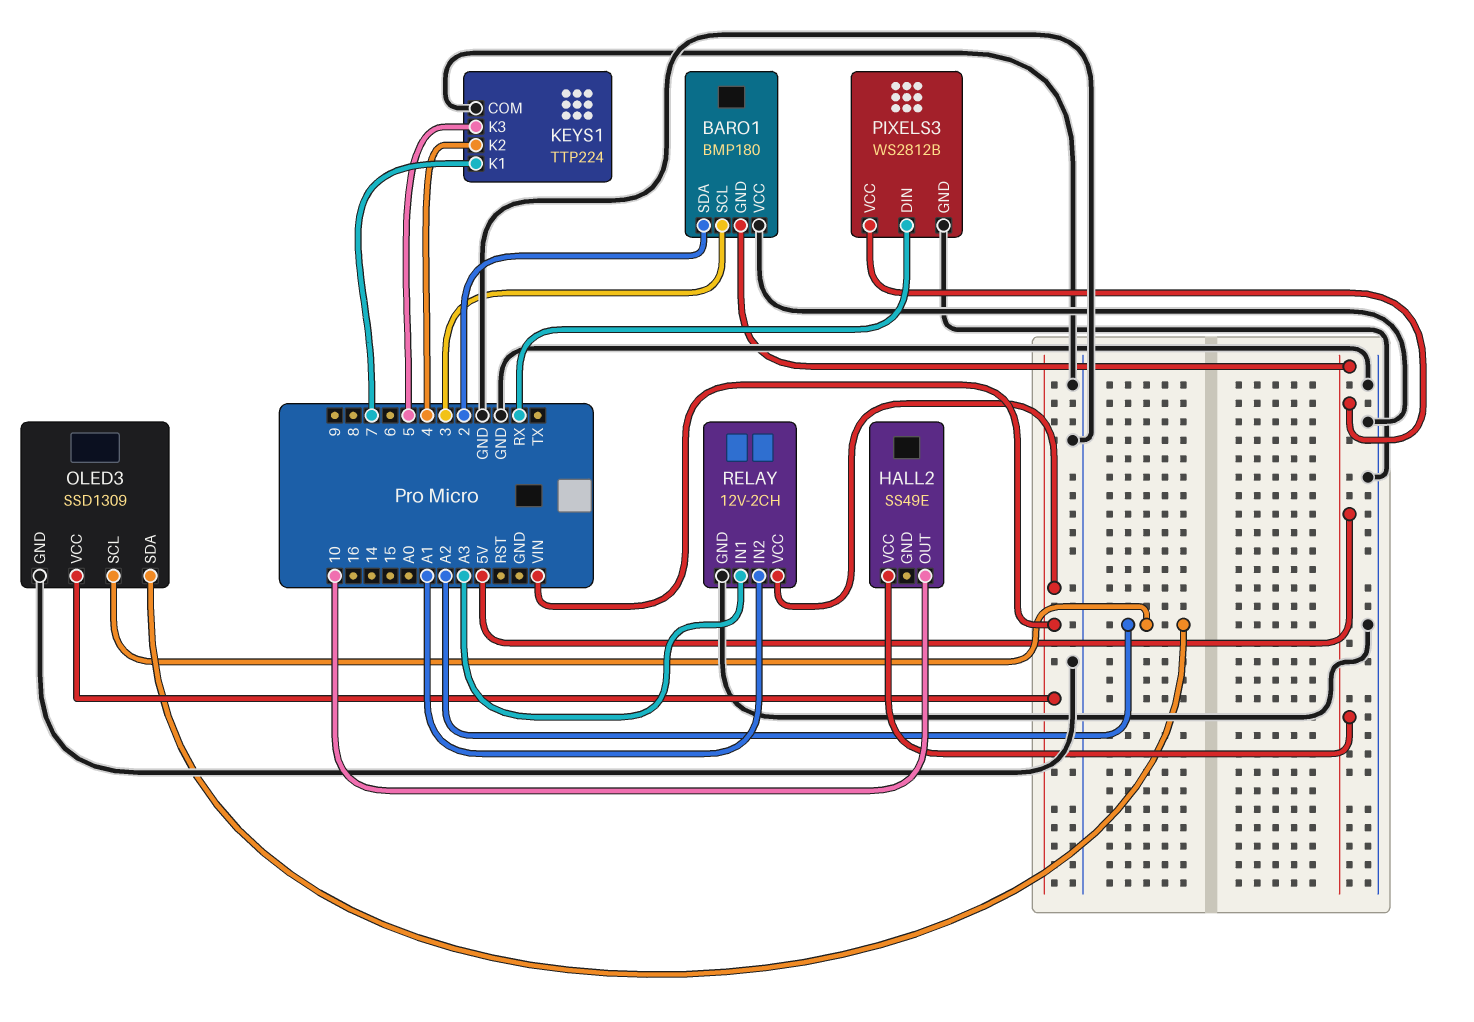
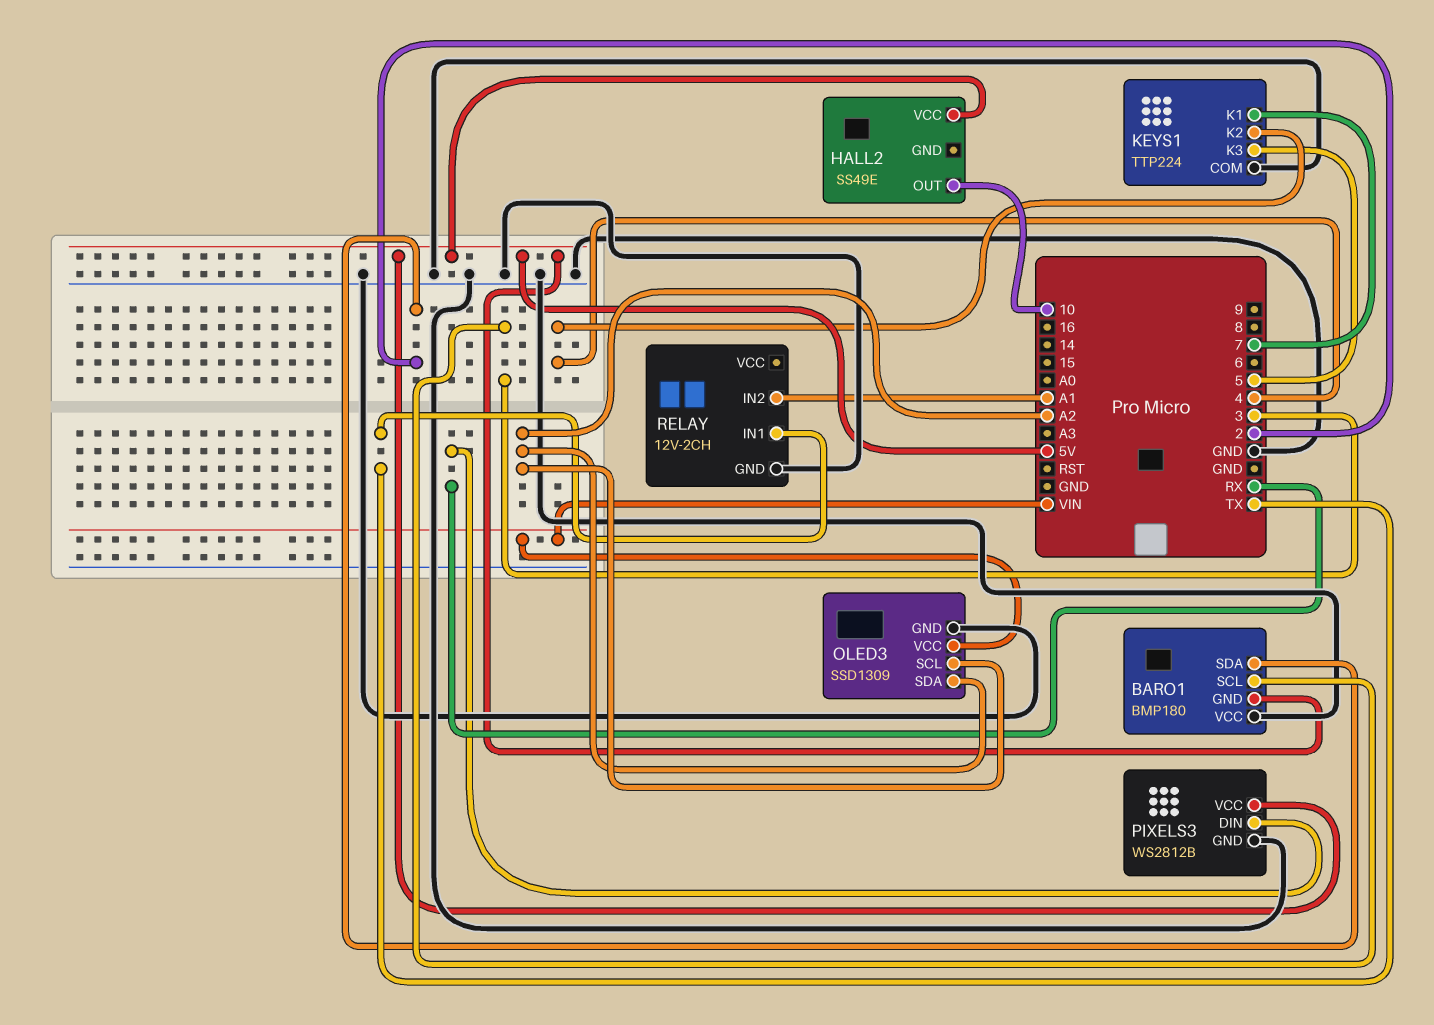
RELAY pin IN1: A3 -> TX
RELAY pin VCC: VIN -> none

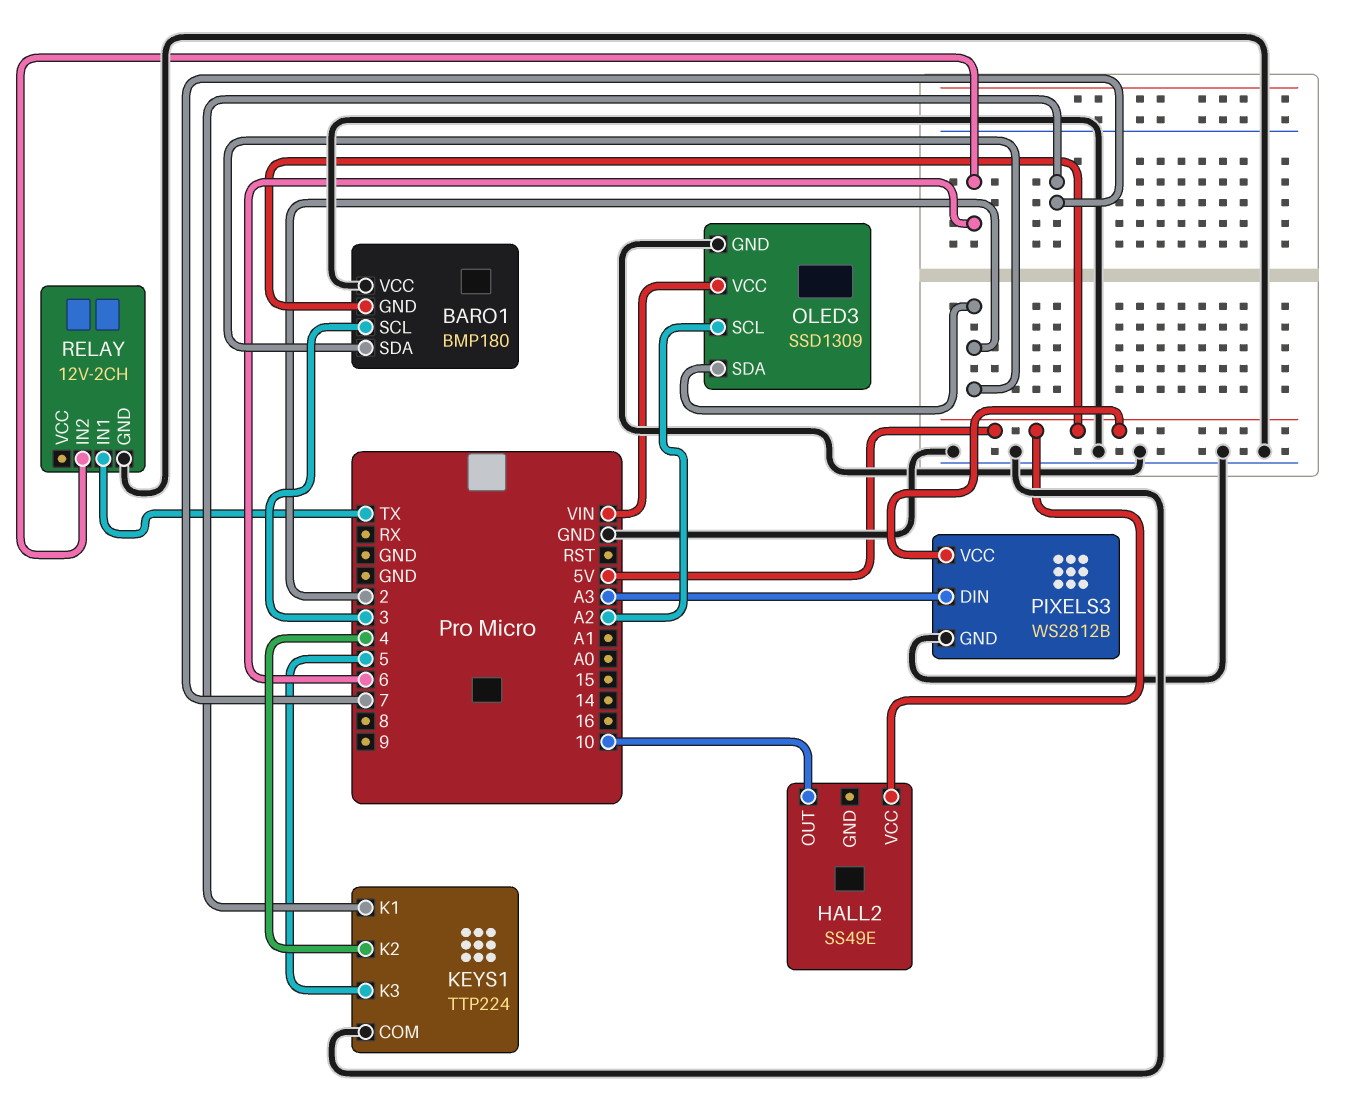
OLED3 pin SDA: A2 -> 2
PIXELS3 pin DIN: RX -> A3
RELAY pin IN2: A1 -> 6

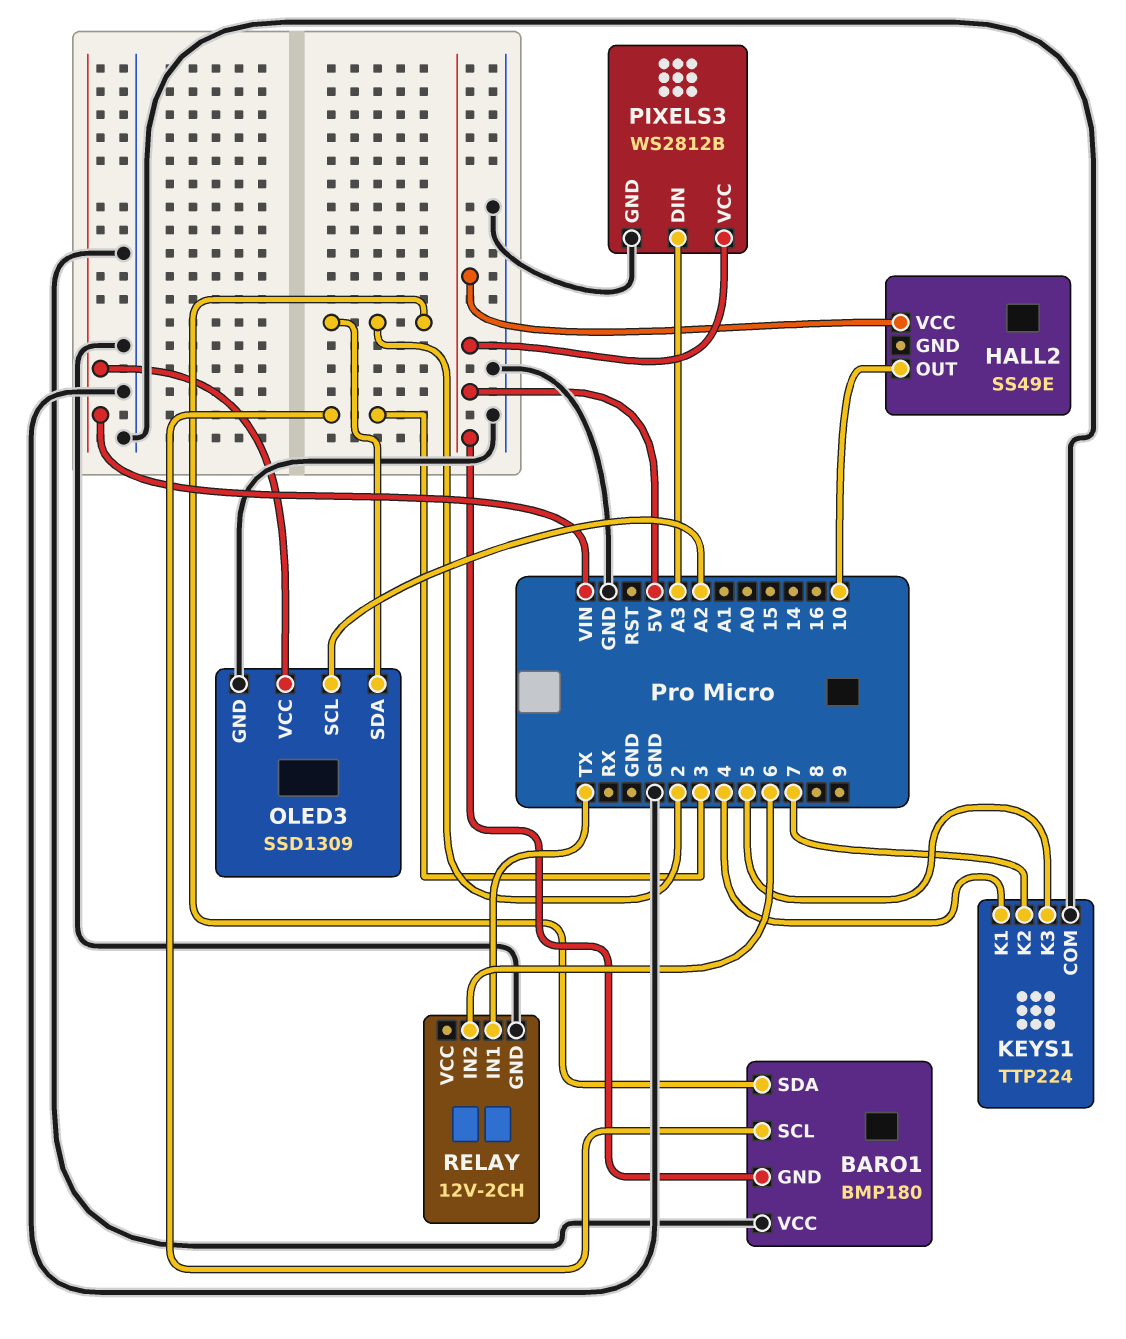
KEYS1 pin K1: 7 -> 4
KEYS1 pin K2: 4 -> 7

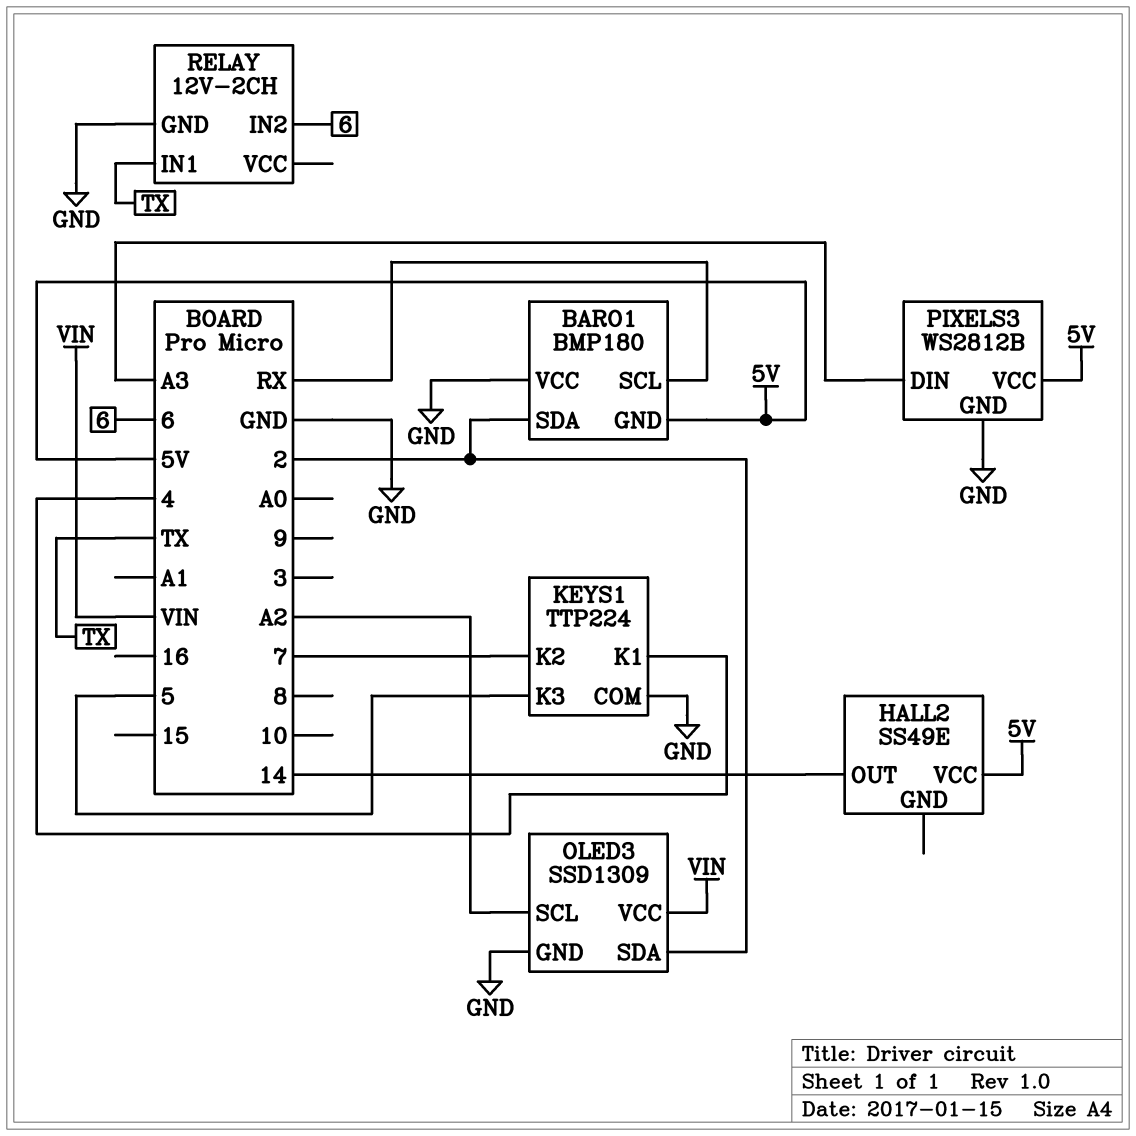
BARO1 pin SCL: 3 -> RX
HALL2 pin OUT: 10 -> 14

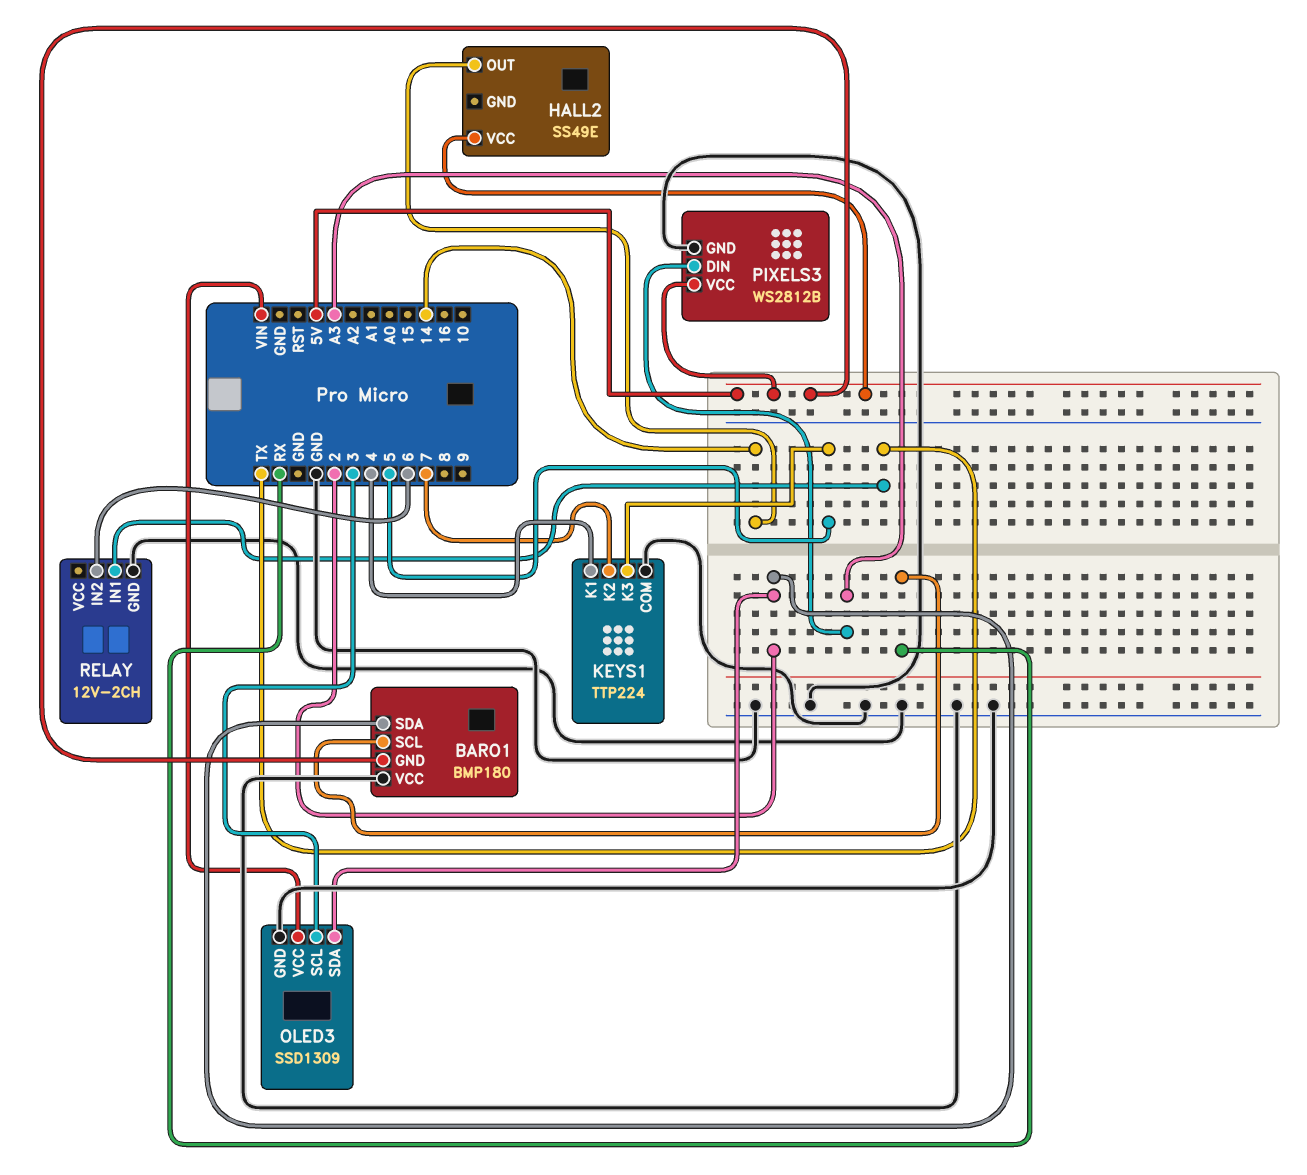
OLED3 pin SCL: A2 -> 3

